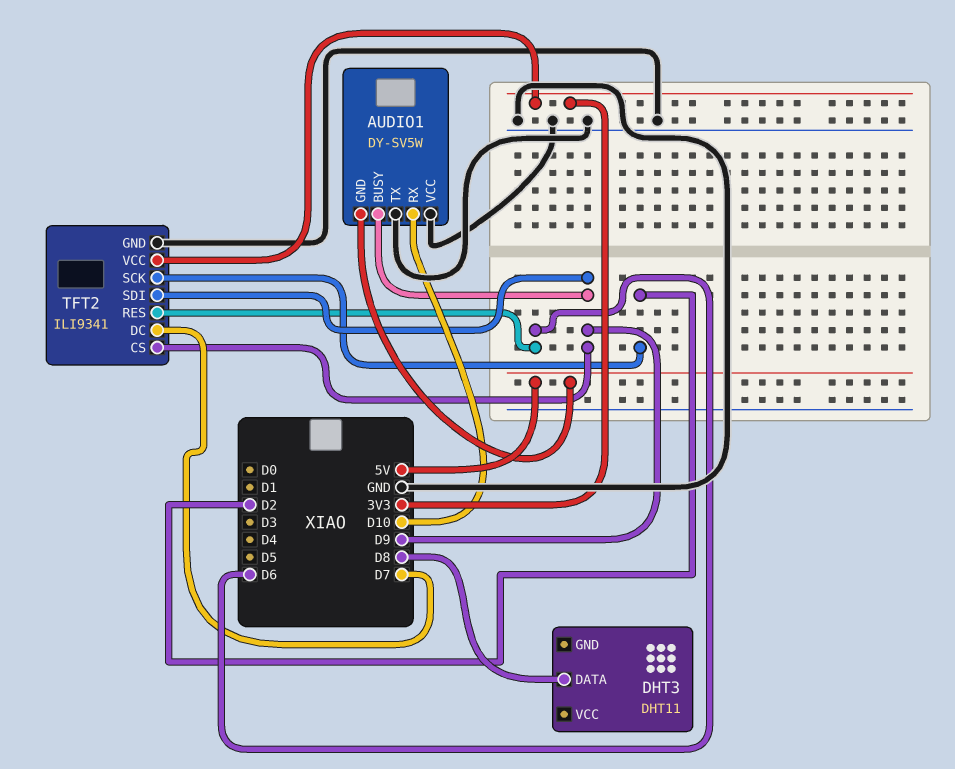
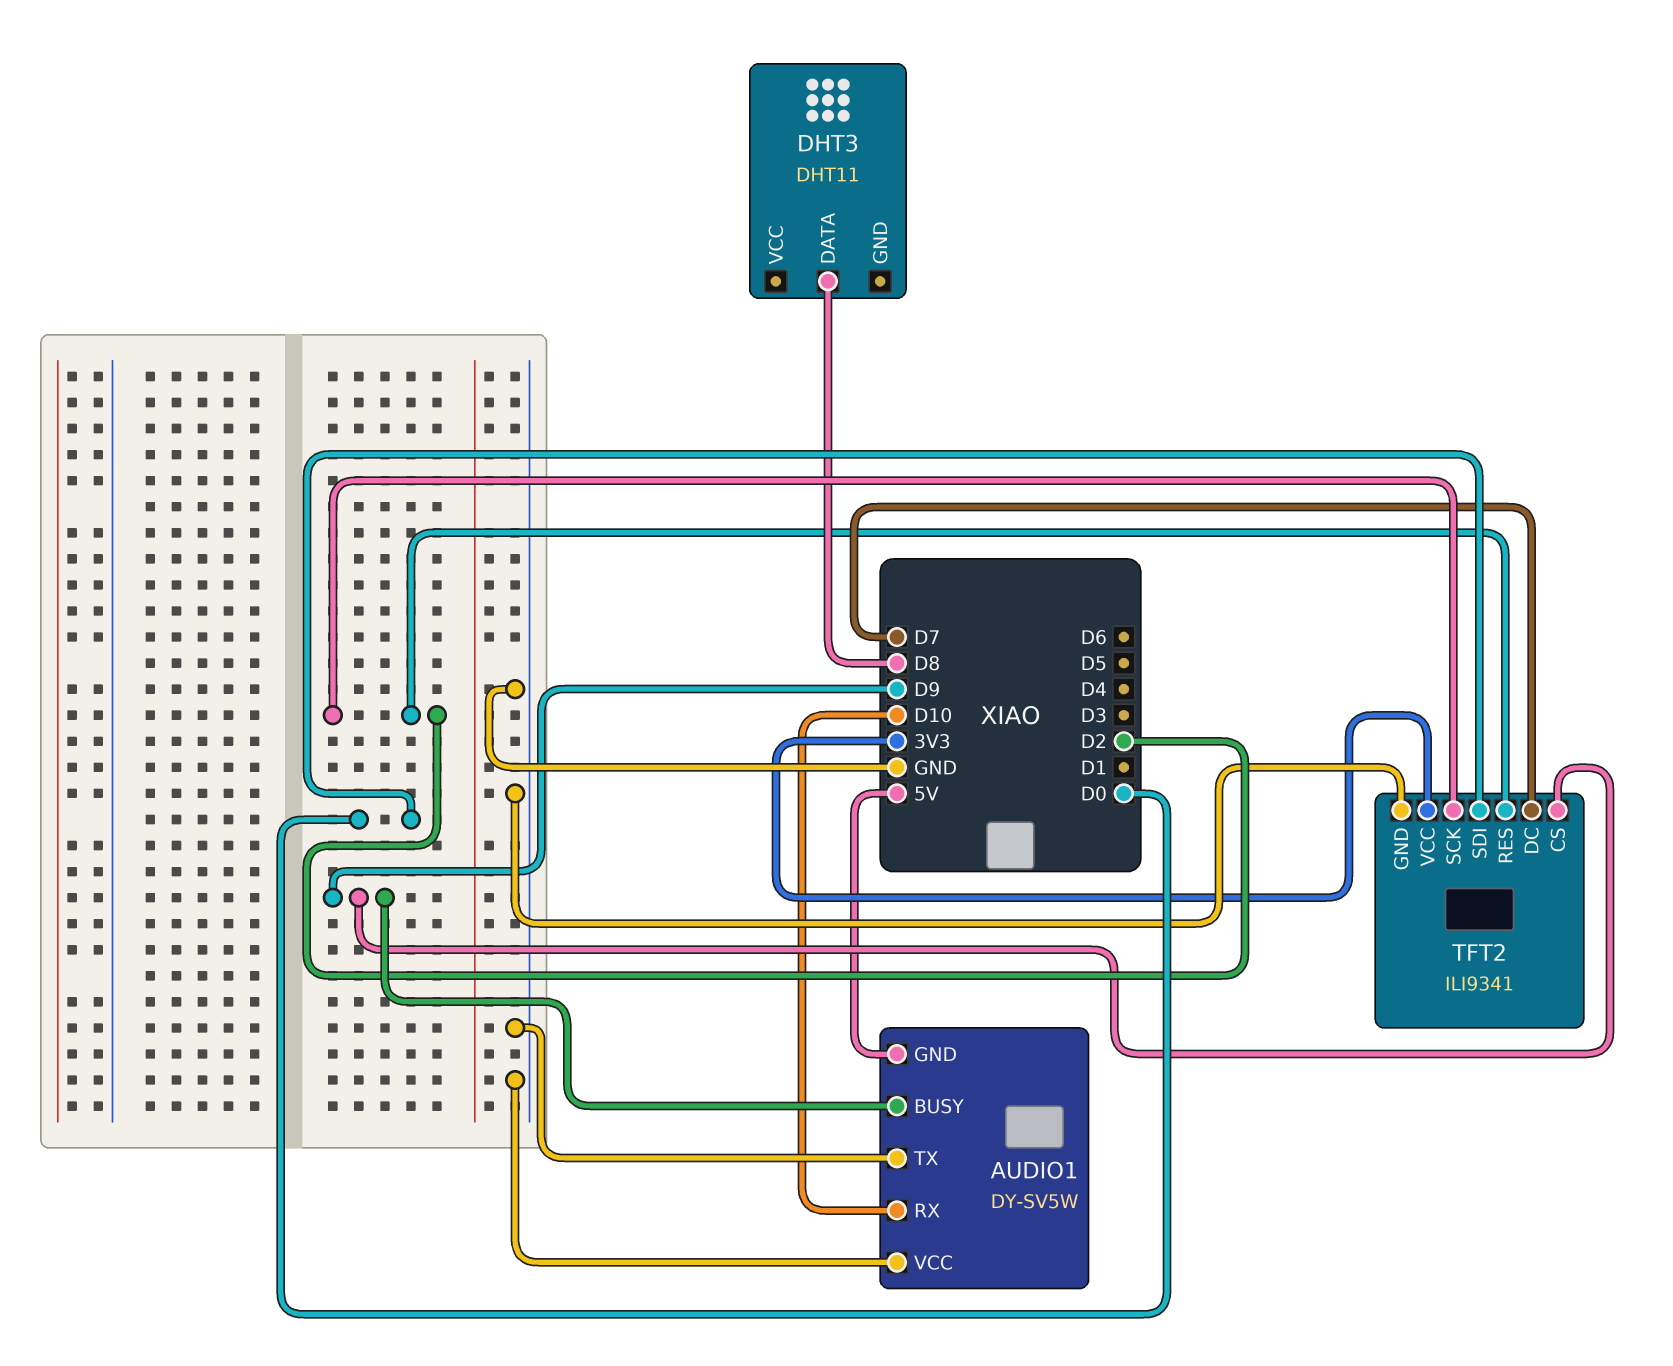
TFT2 pin RES: D6 -> D2
TFT2 pin SDI: D9 -> D0

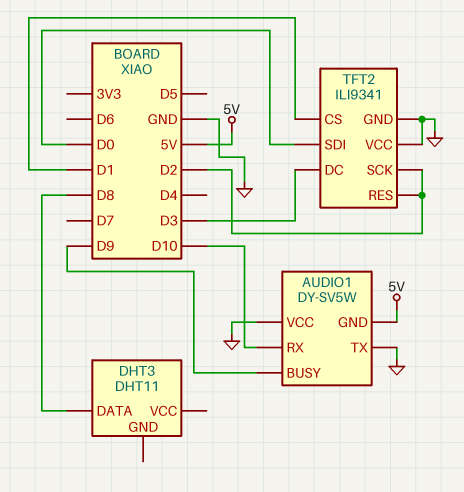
TFT2 pin CS: D9 -> D1
TFT2 pin DC: D7 -> D3
TFT2 pin VCC: 3V3 -> GND

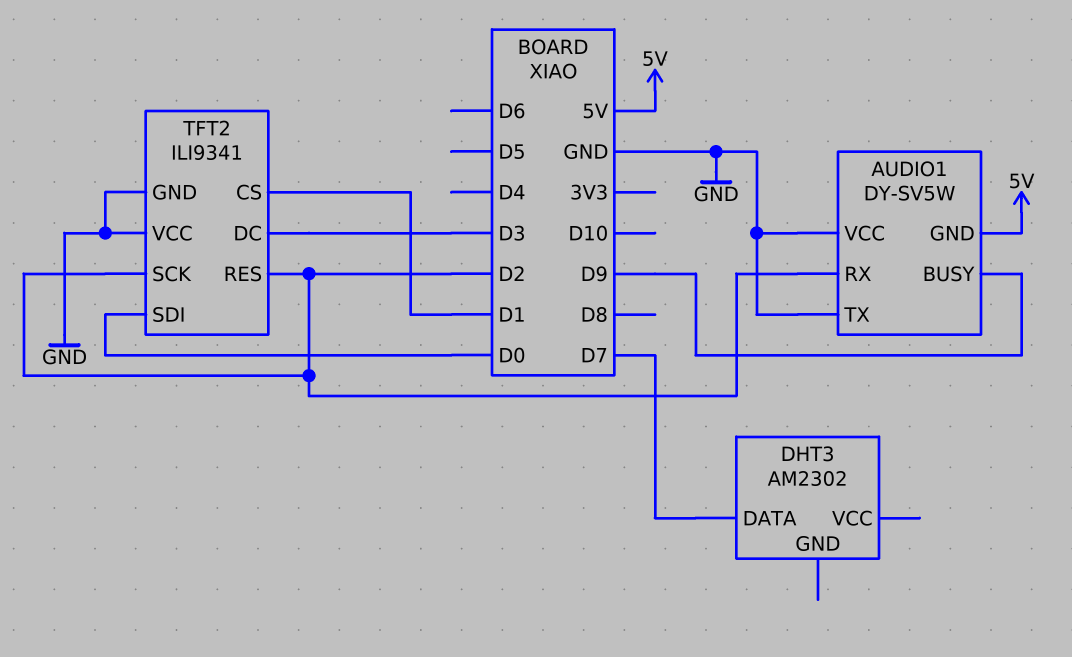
AUDIO1 pin RX: D10 -> D2
DHT3: DHT11 -> AM2302
DHT3 pin DATA: D8 -> D7

